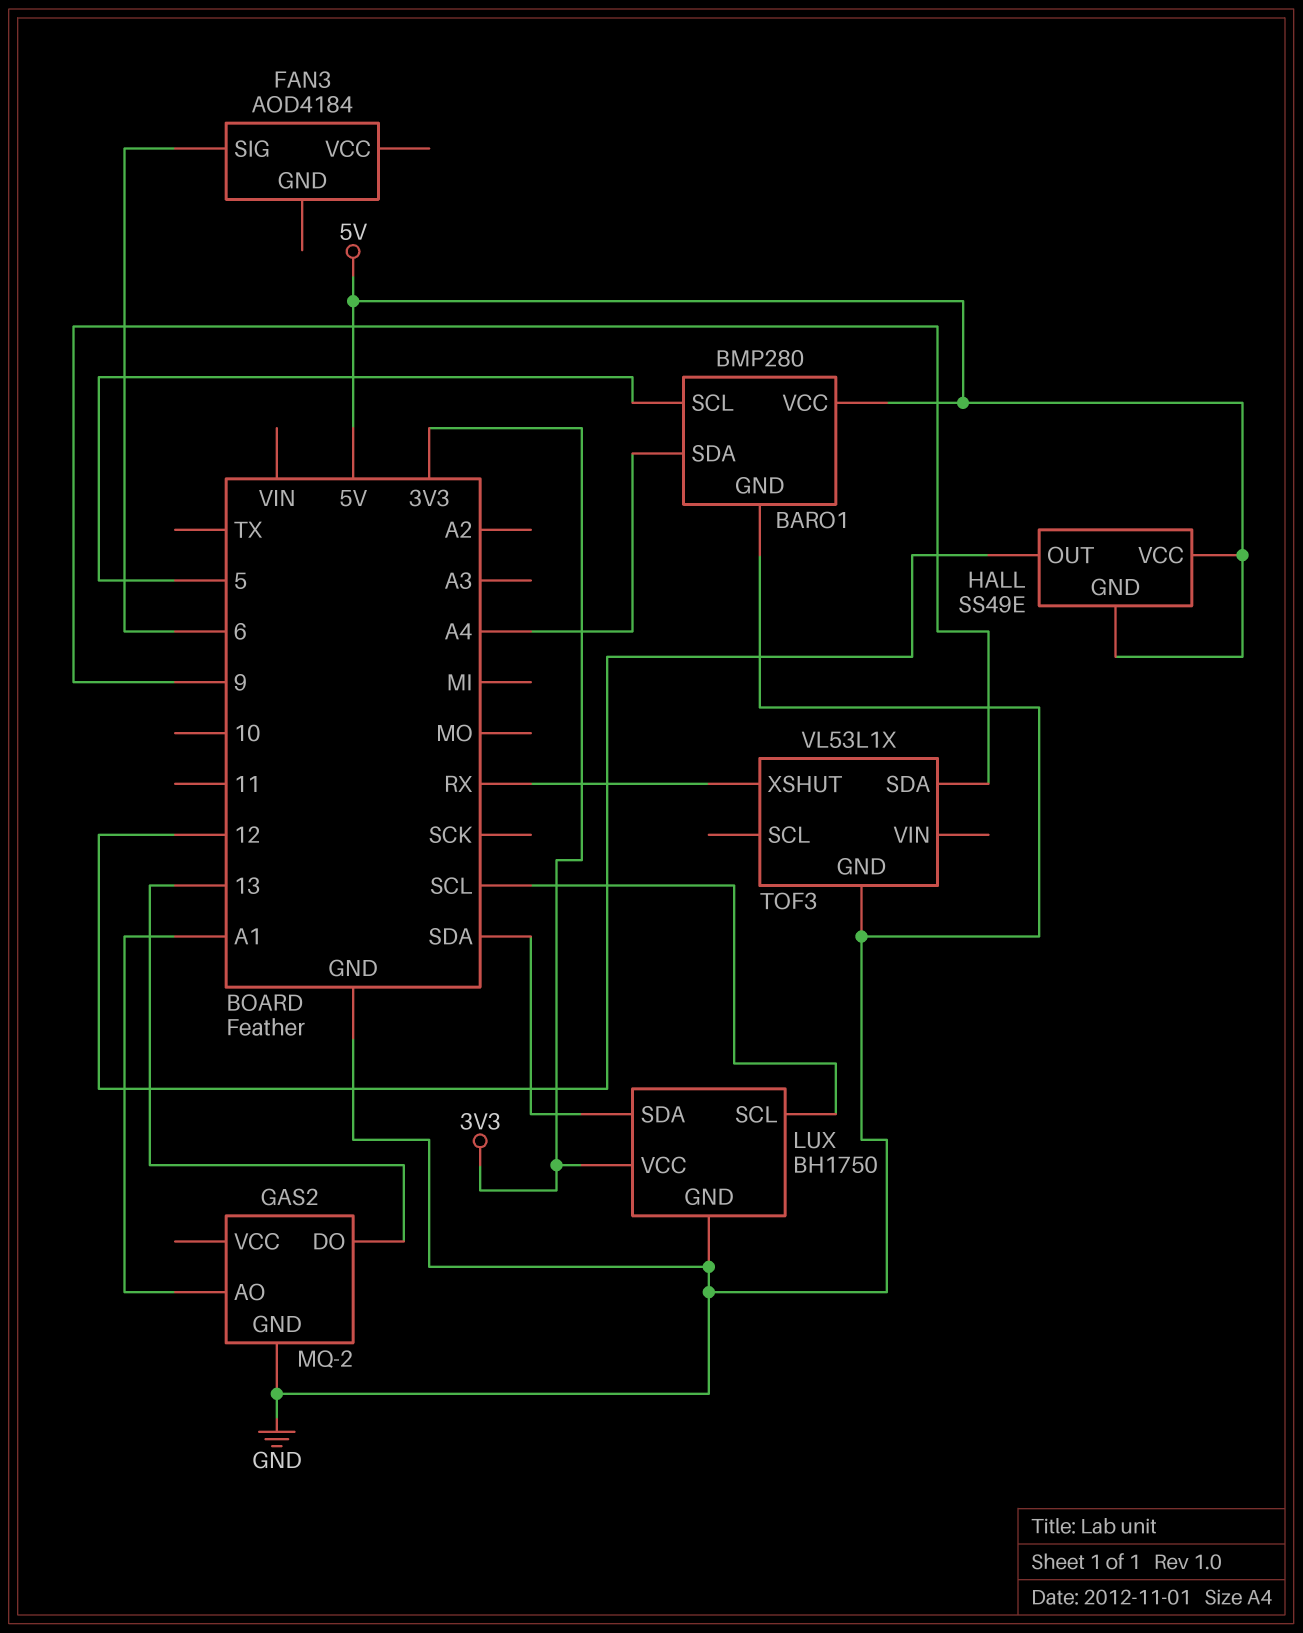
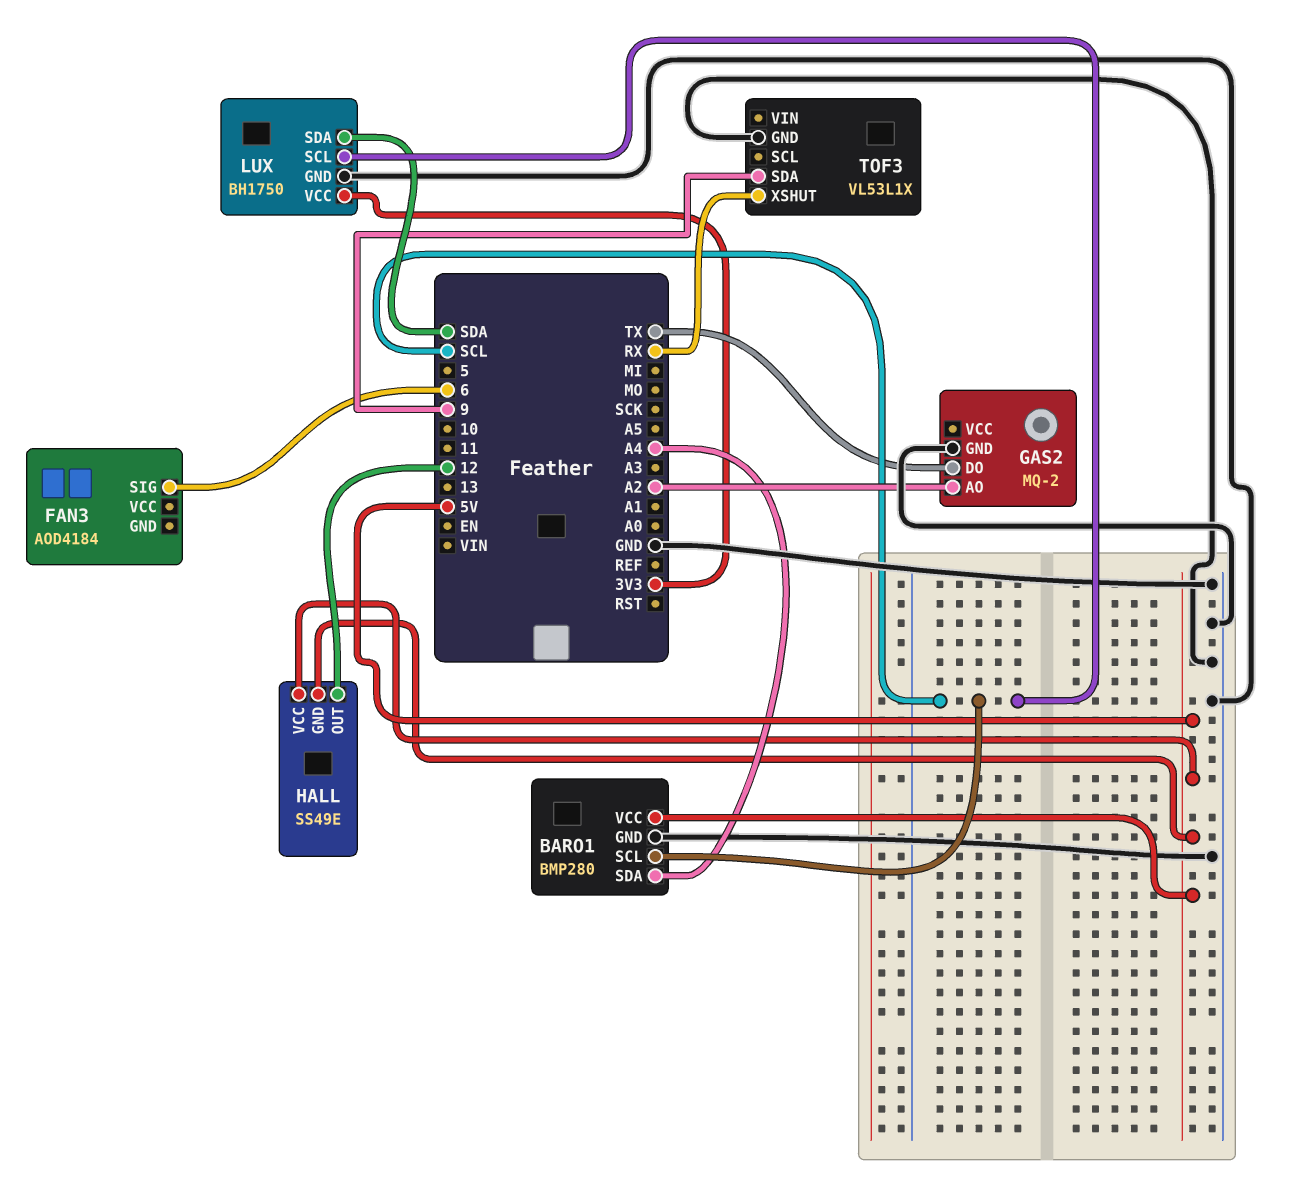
BARO1 pin SCL: 5 -> SCL
GAS2 pin AO: A1 -> A2
GAS2 pin DO: 13 -> TX

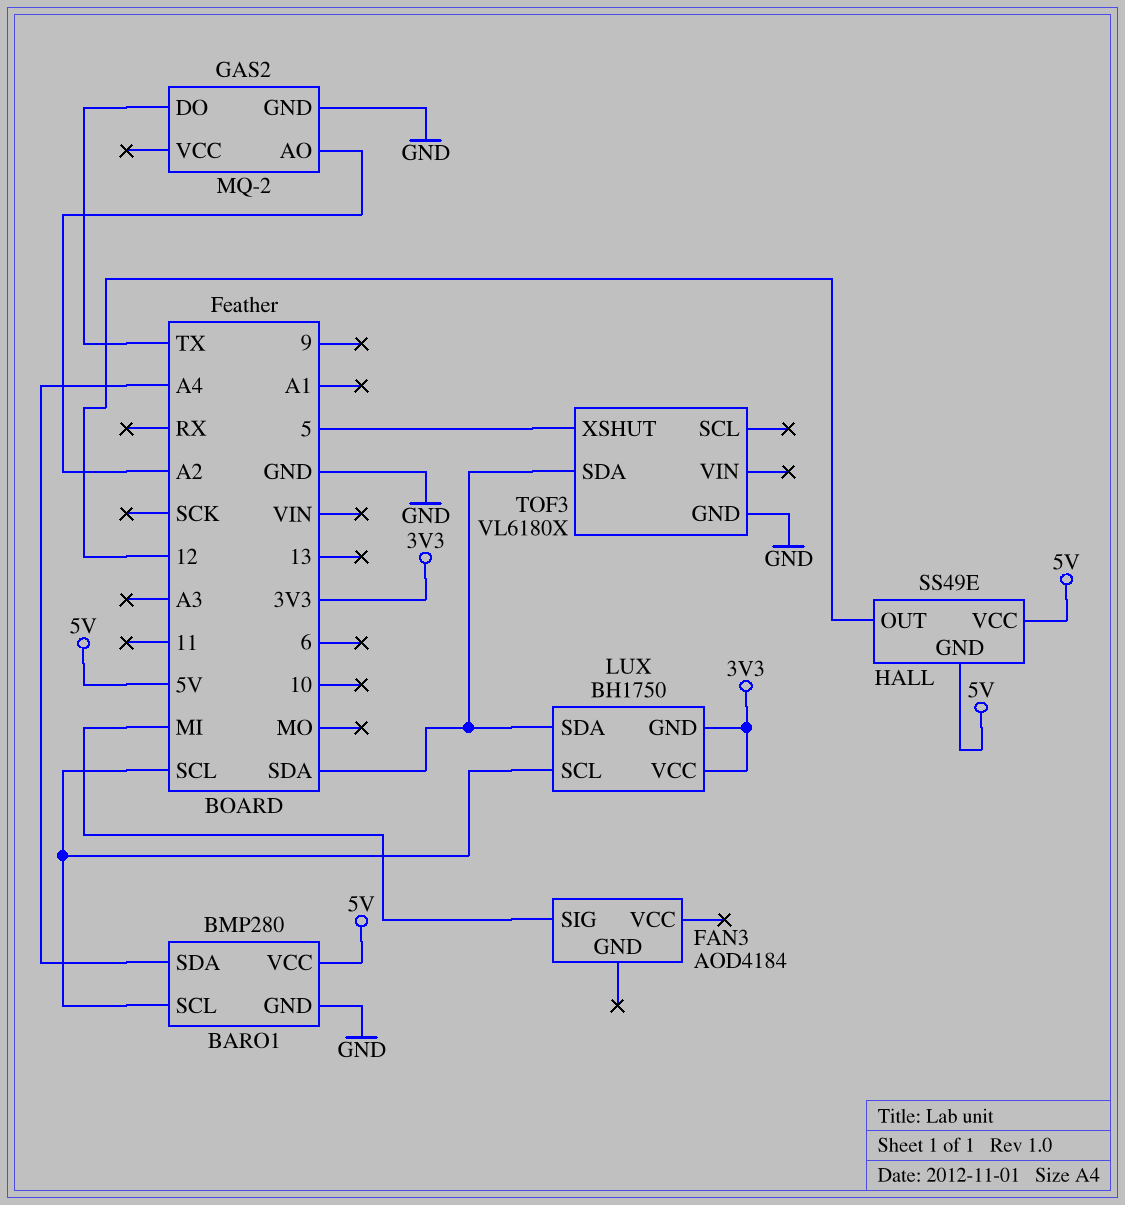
FAN3 pin SIG: 6 -> MI
LUX pin GND: GND -> 3V3
TOF3: VL53L1X -> VL6180X
TOF3 pin SDA: 9 -> SDA
TOF3 pin XSHUT: RX -> 5

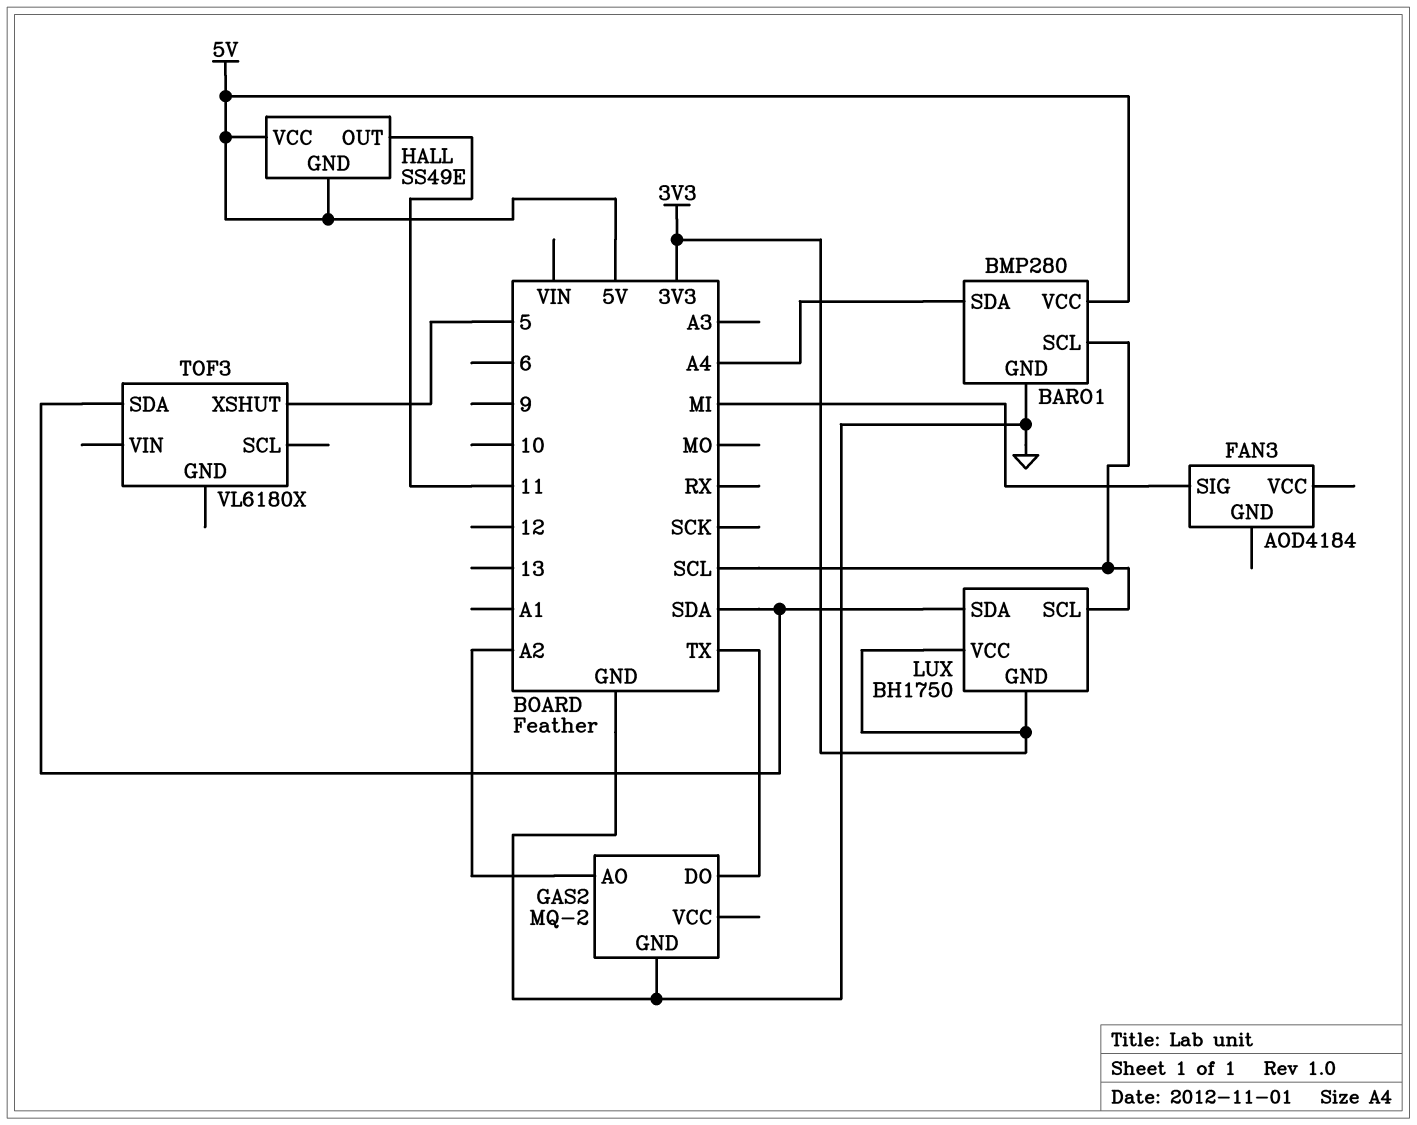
HALL pin OUT: 12 -> 11
TOF3 pin GND: GND -> none

